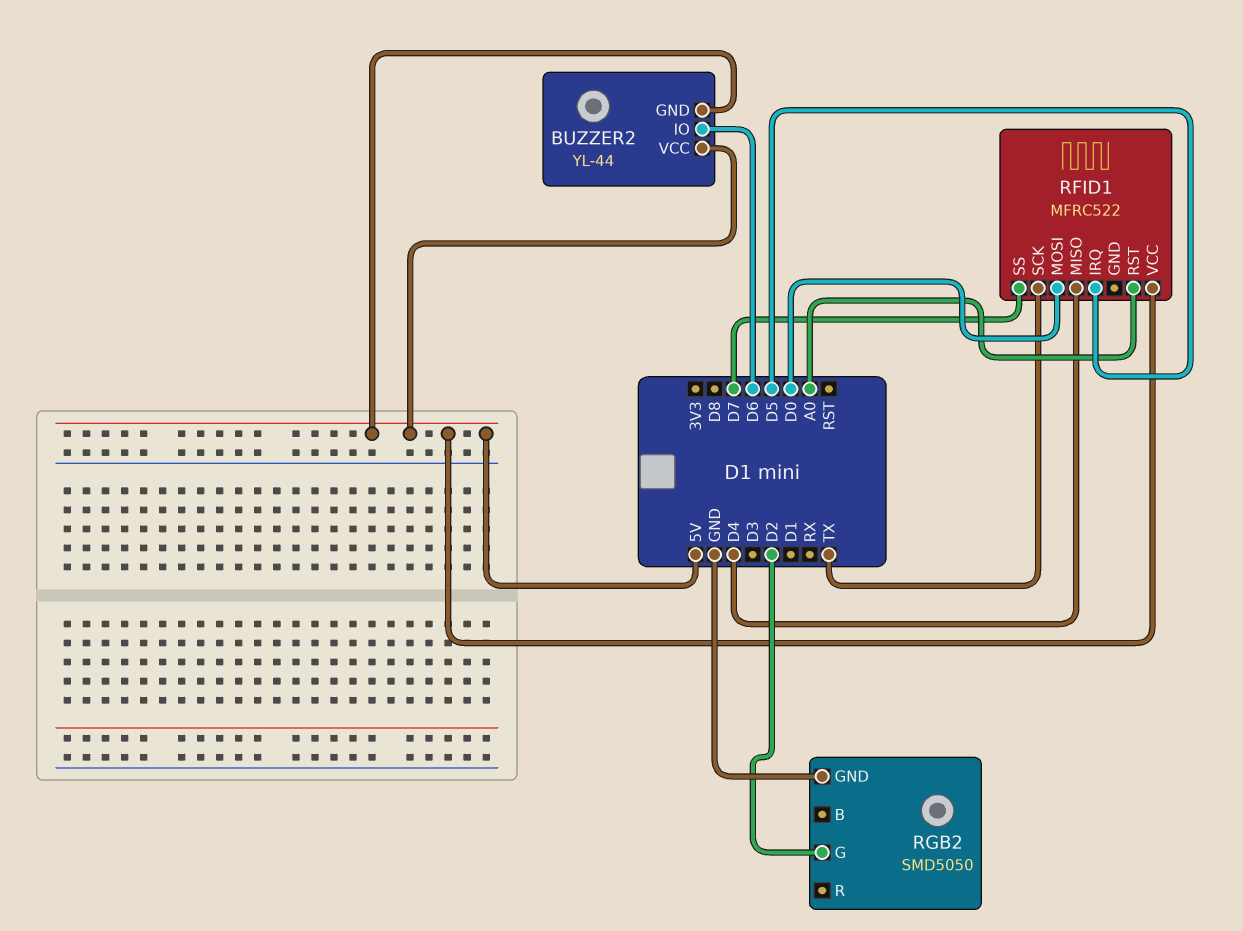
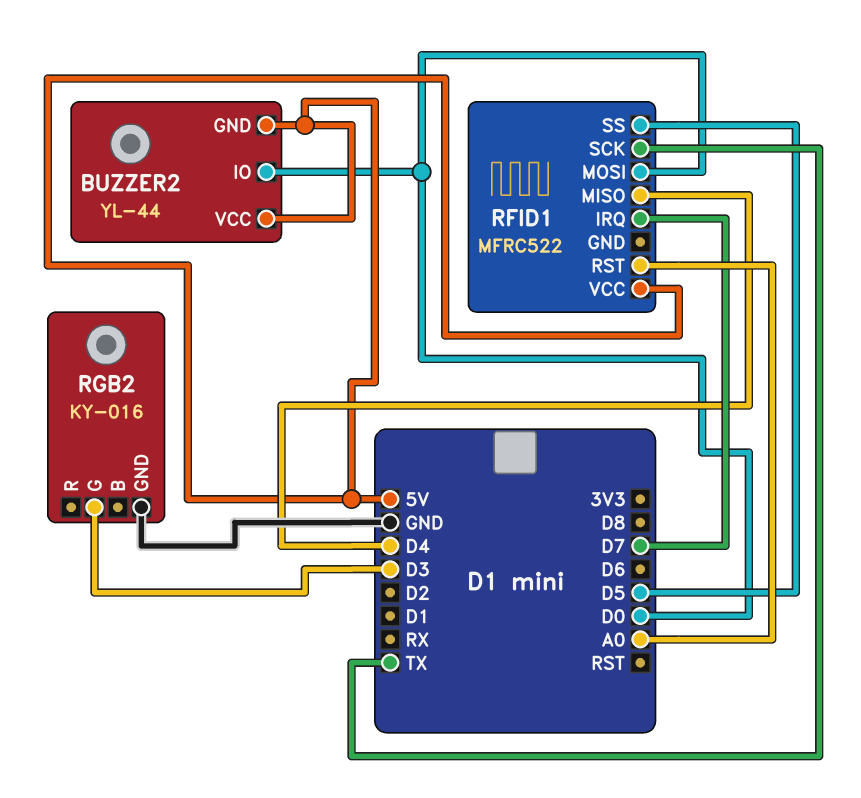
BUZZER2 pin IO: D6 -> D0
RFID1 pin IRQ: D5 -> D7
RFID1 pin SS: D7 -> D5
RGB2: SMD5050 -> KY-016
RGB2 pin G: D2 -> D3

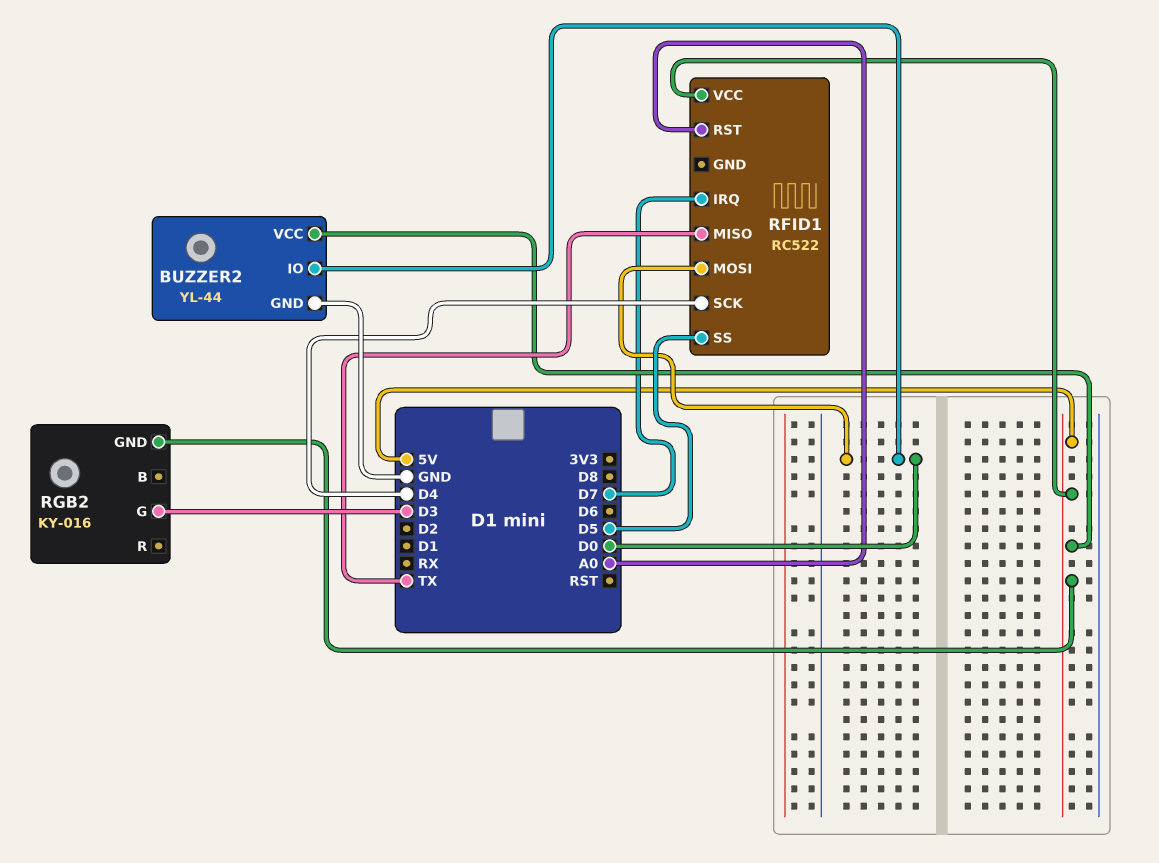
BUZZER2 pin GND: 5V -> GND
RFID1: MFRC522 -> RC522
RFID1 pin MISO: D4 -> TX
RFID1 pin SCK: TX -> D4
RGB2 pin GND: GND -> 5V

